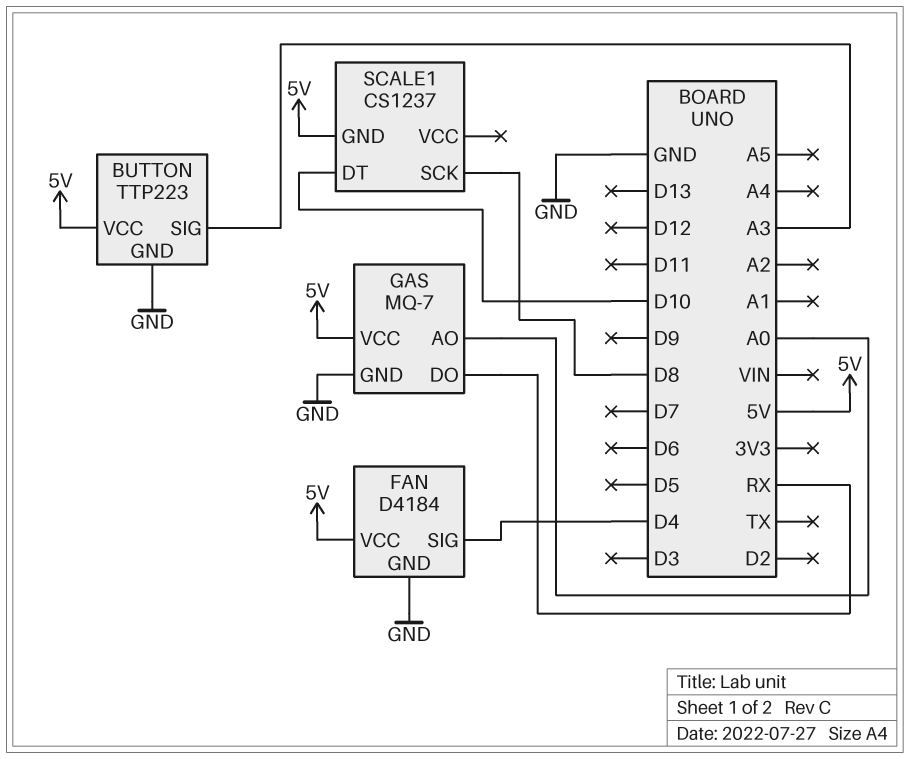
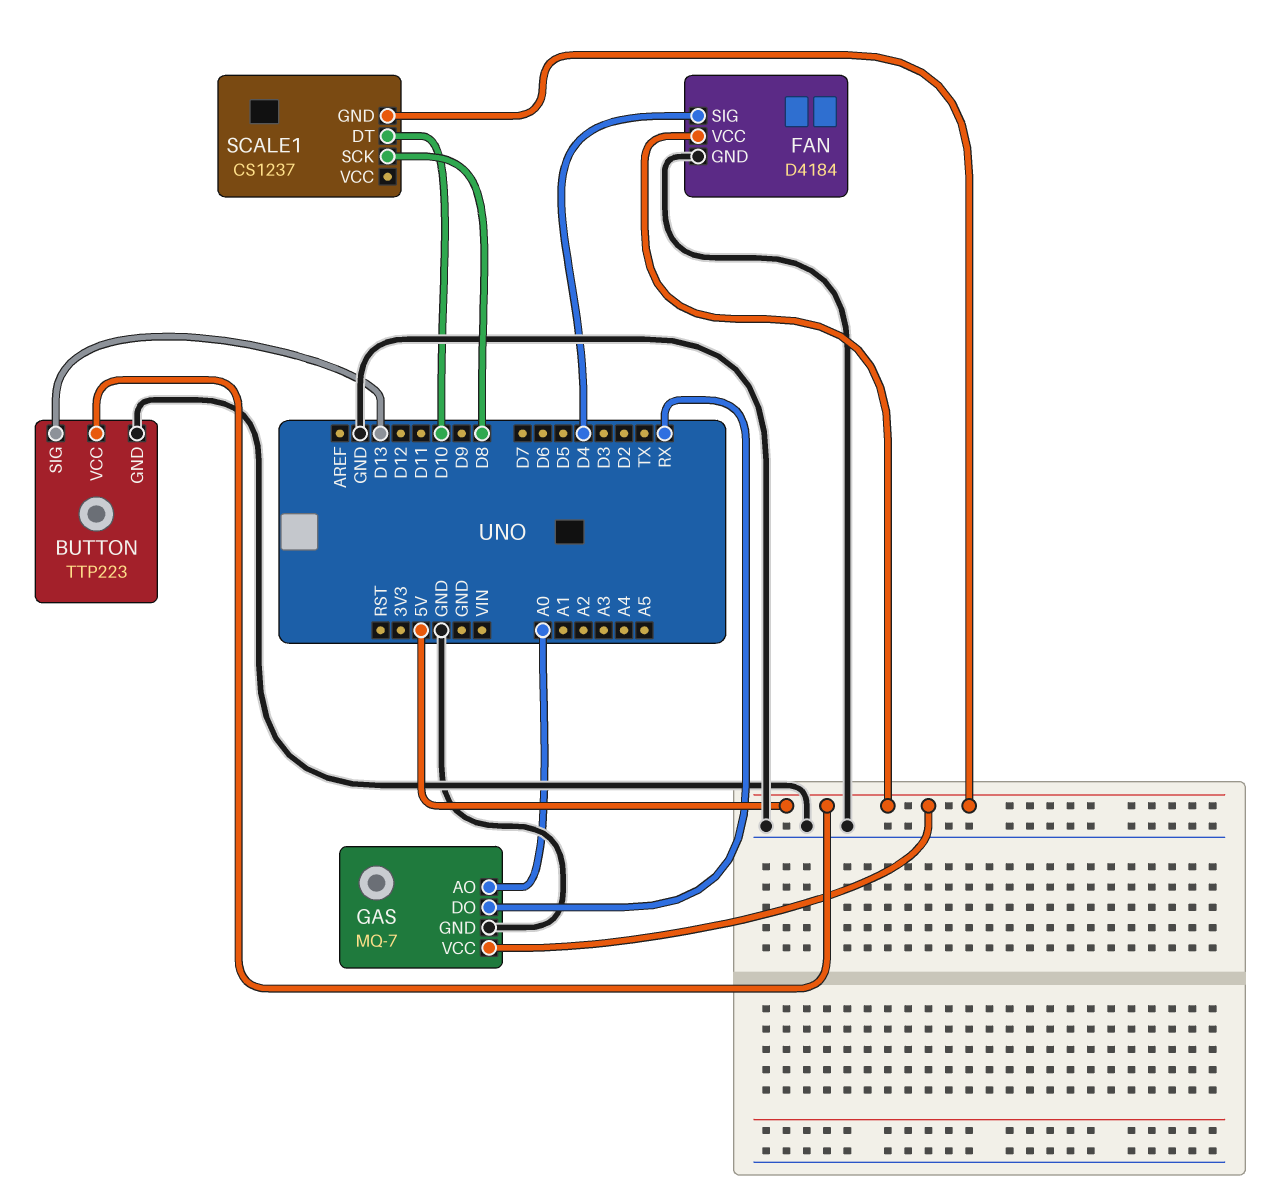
BUTTON pin SIG: A3 -> D13

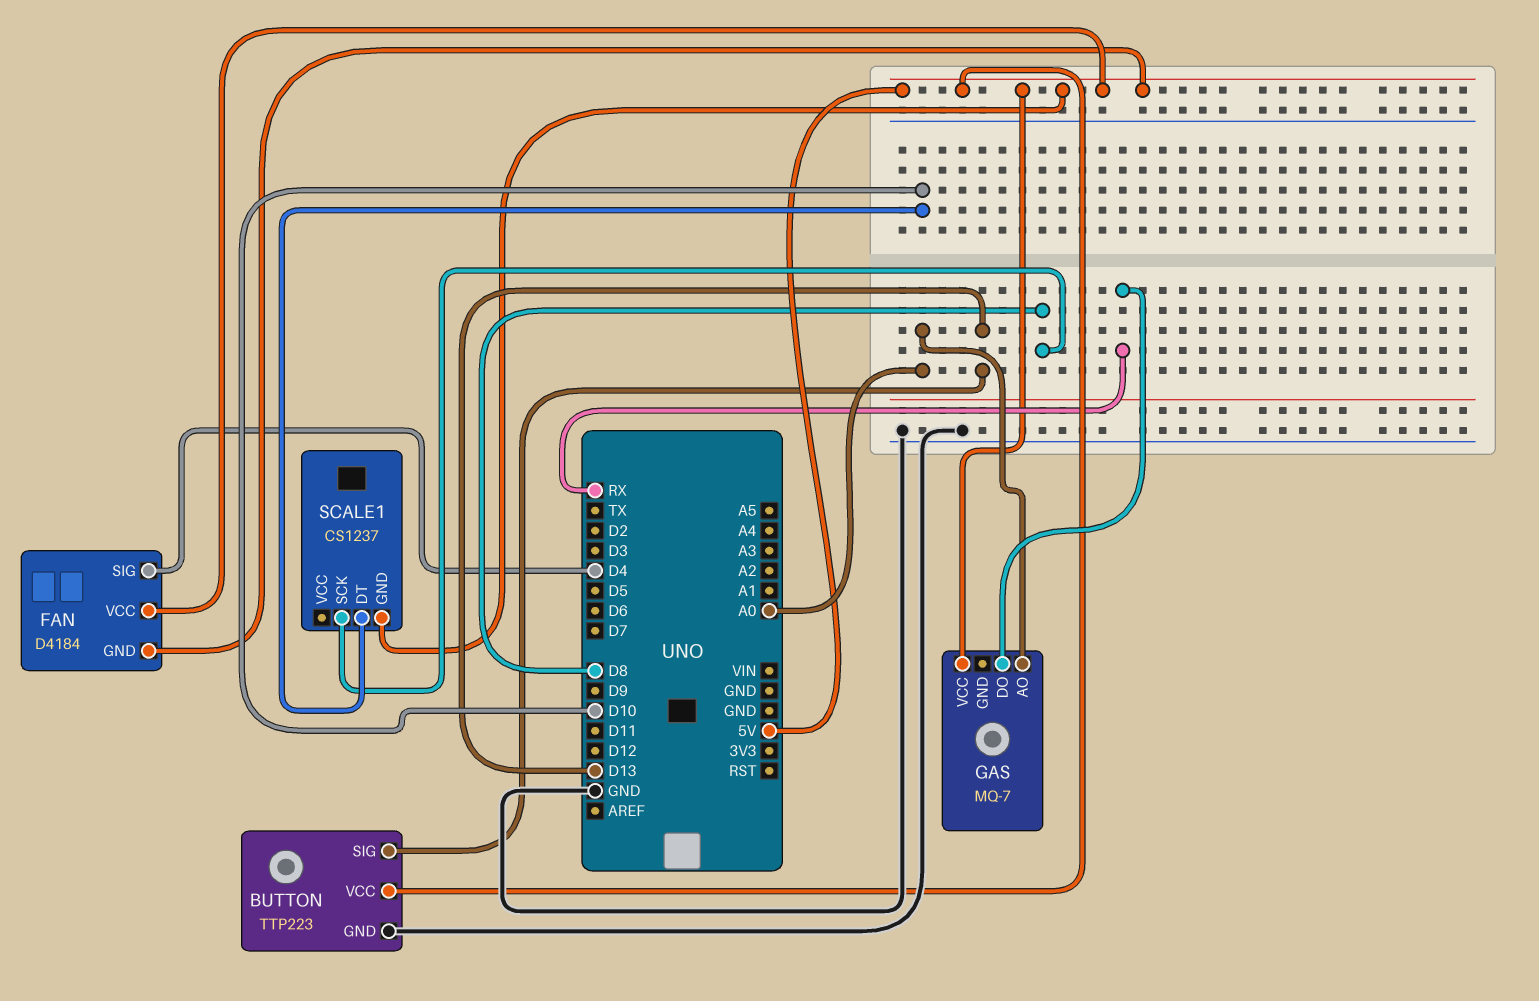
FAN pin GND: GND -> 5V
GAS pin GND: GND -> none

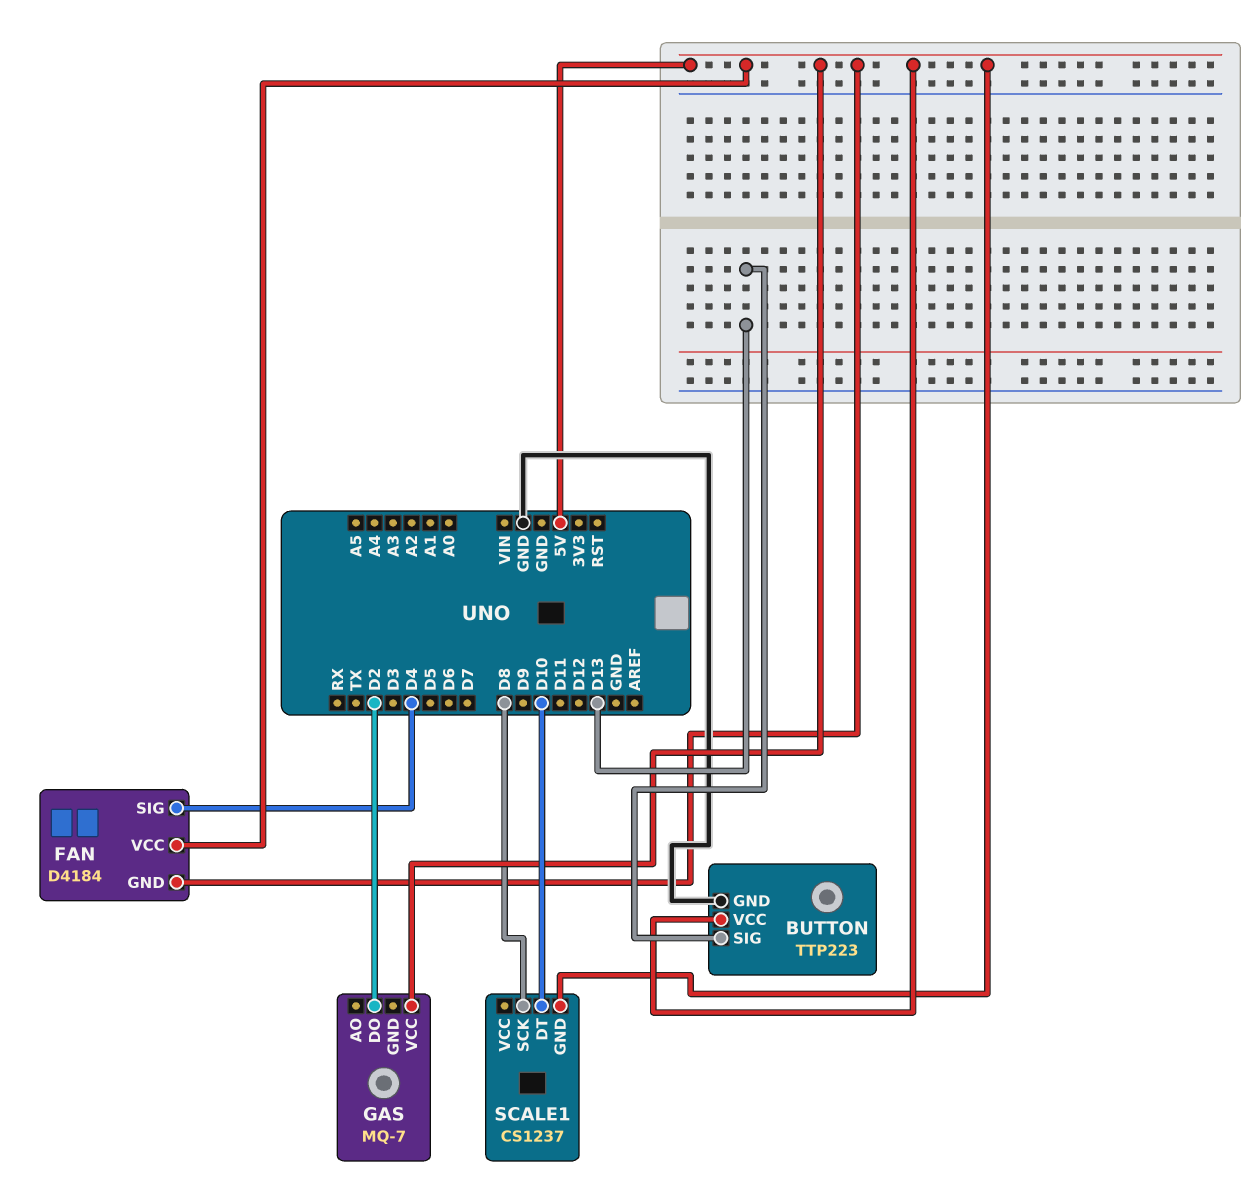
GAS pin AO: A0 -> none
GAS pin DO: RX -> D2

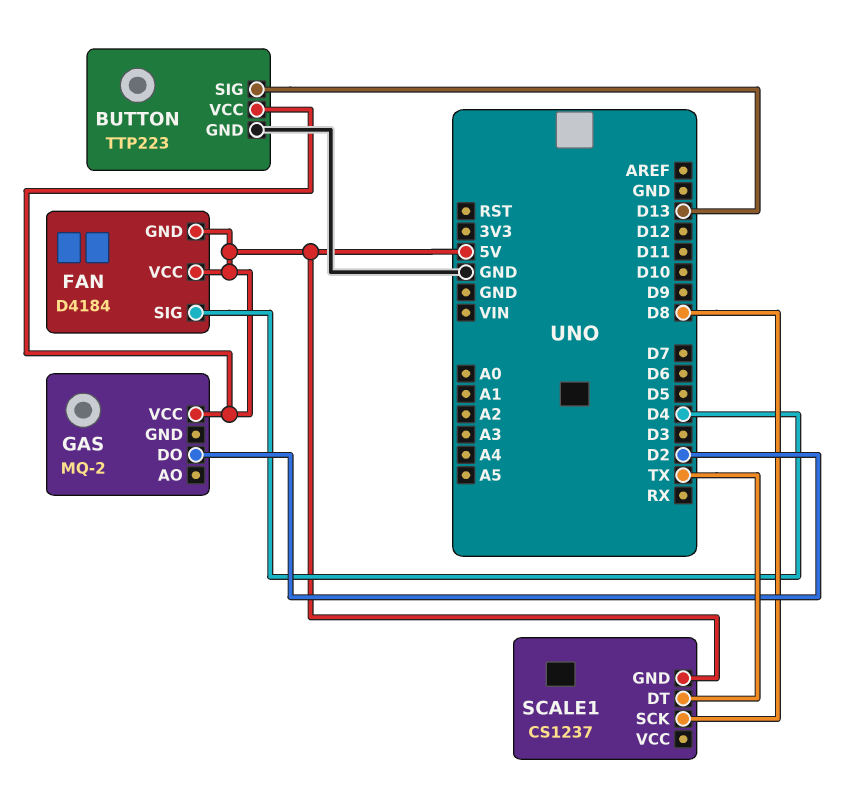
GAS: MQ-7 -> MQ-2
SCALE1 pin DT: D10 -> TX

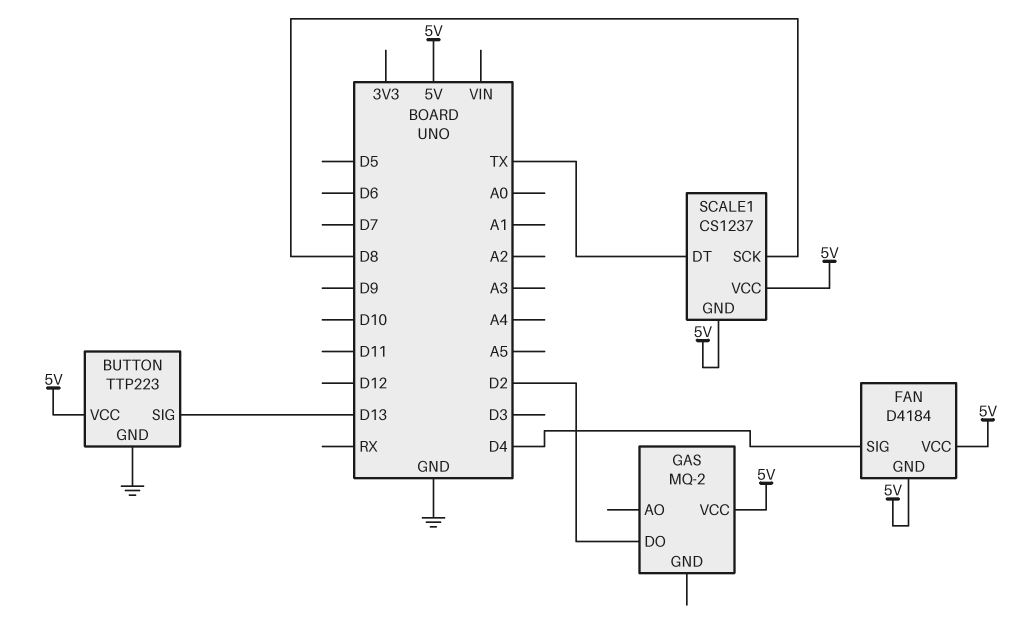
SCALE1 pin VCC: none -> 5V

